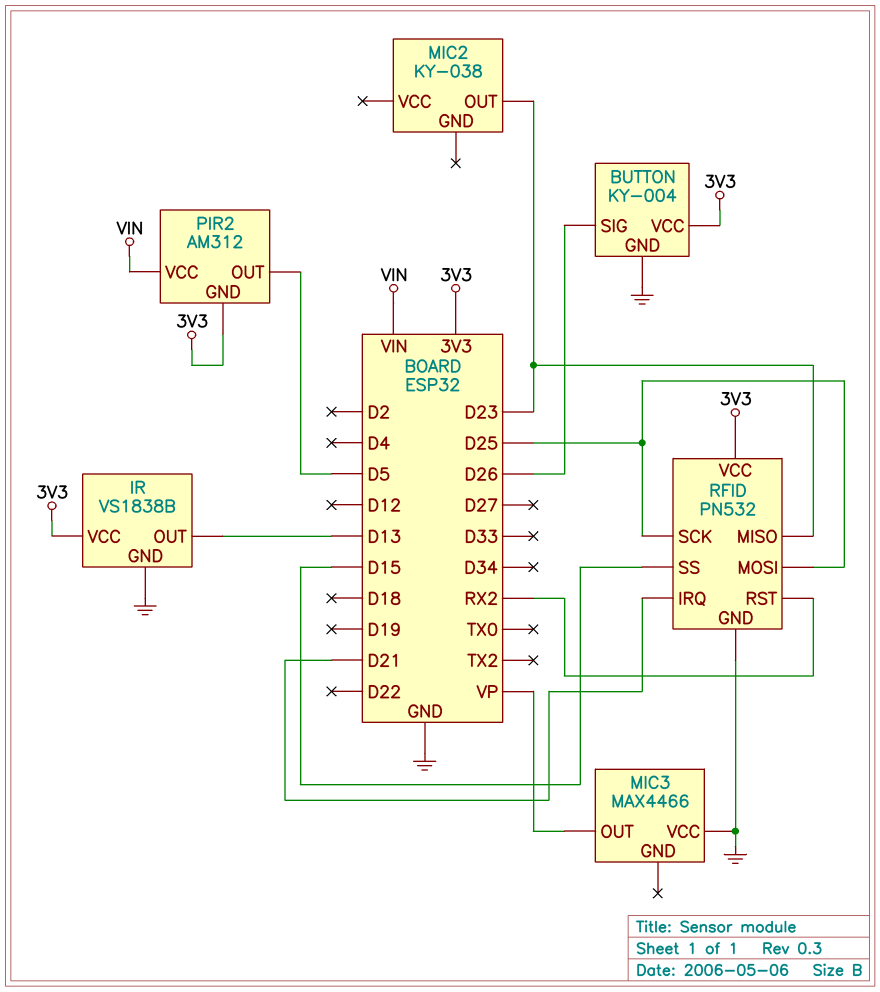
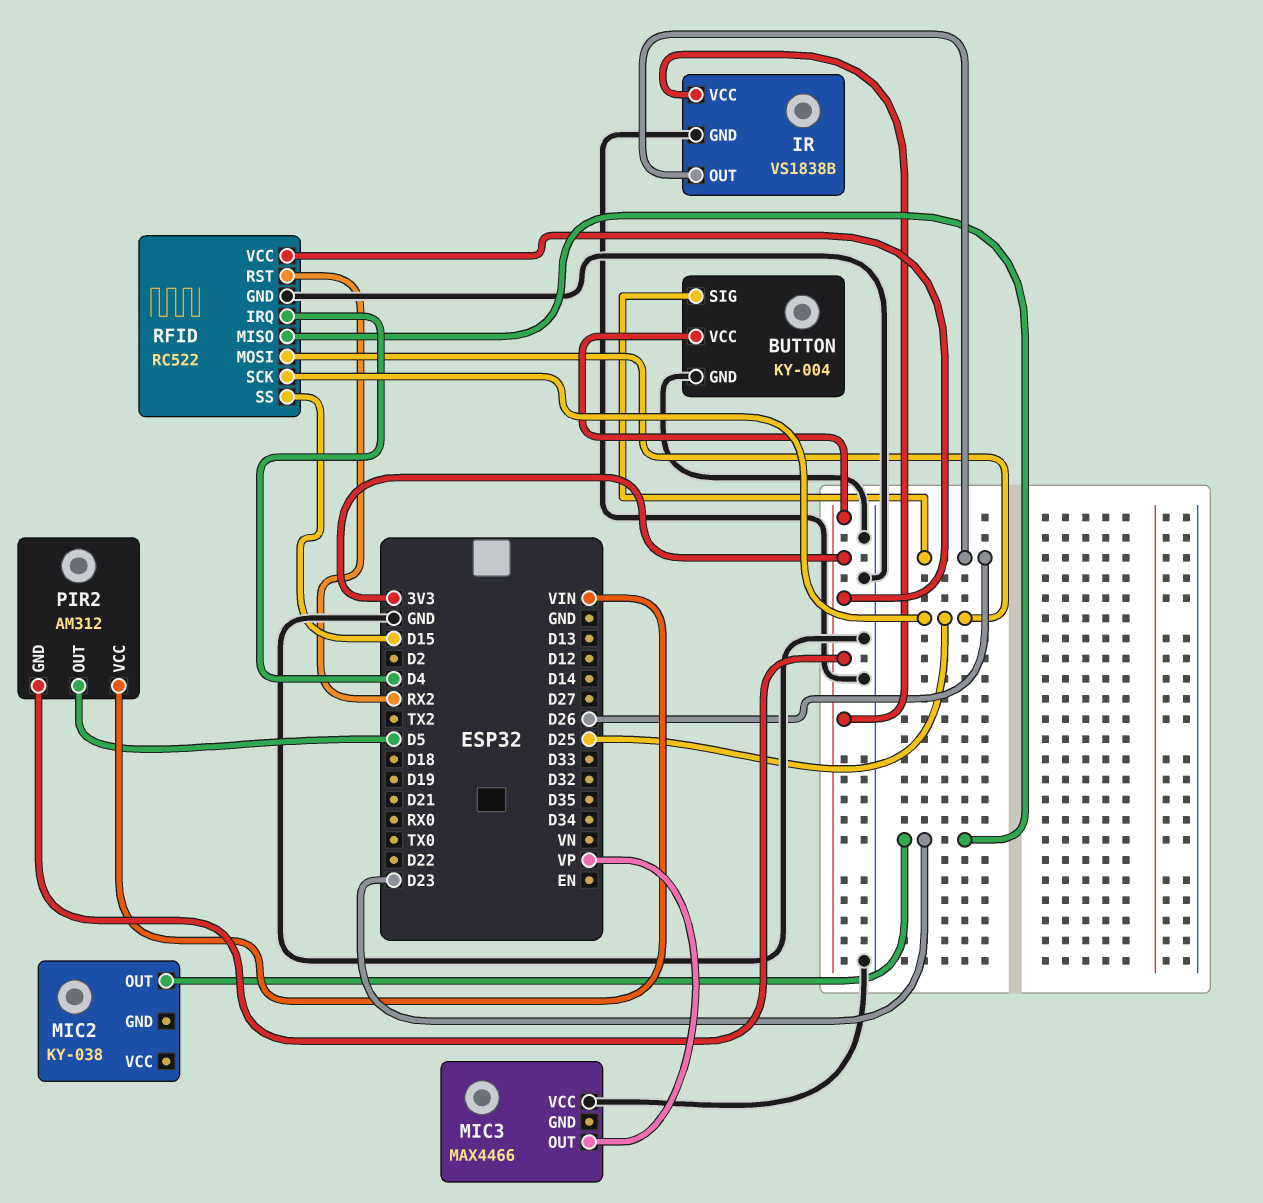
IR pin OUT: D13 -> D26
RFID: PN532 -> RC522
RFID pin IRQ: D21 -> D4

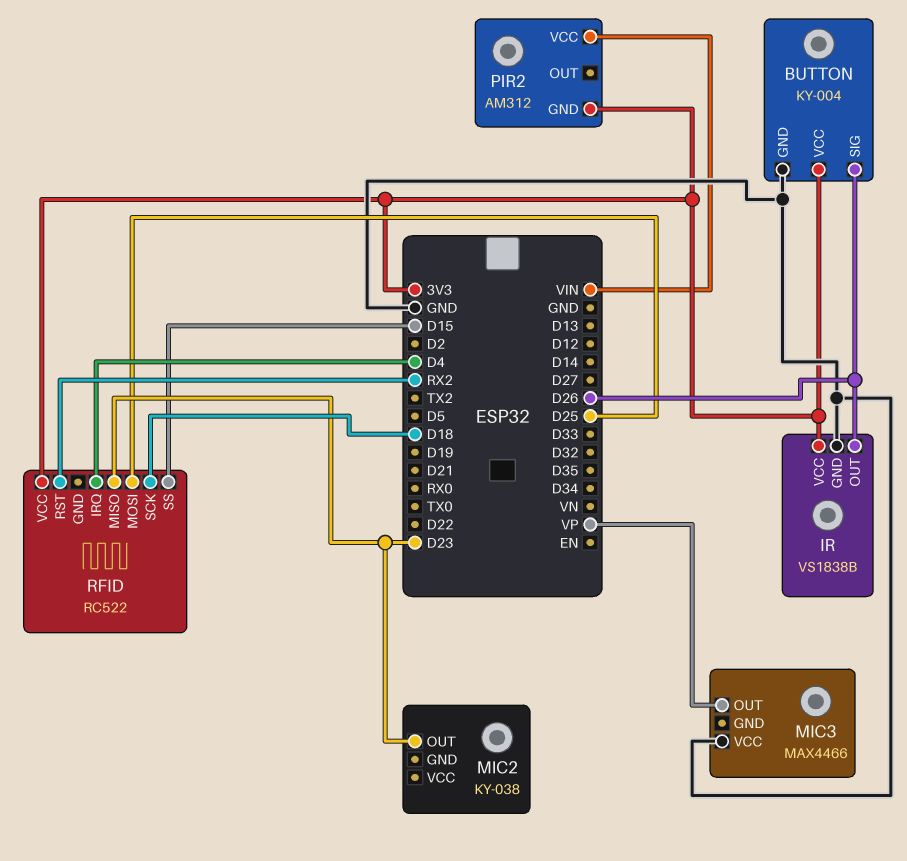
PIR2 pin OUT: D5 -> none
RFID pin GND: GND -> none
RFID pin SCK: D25 -> D18

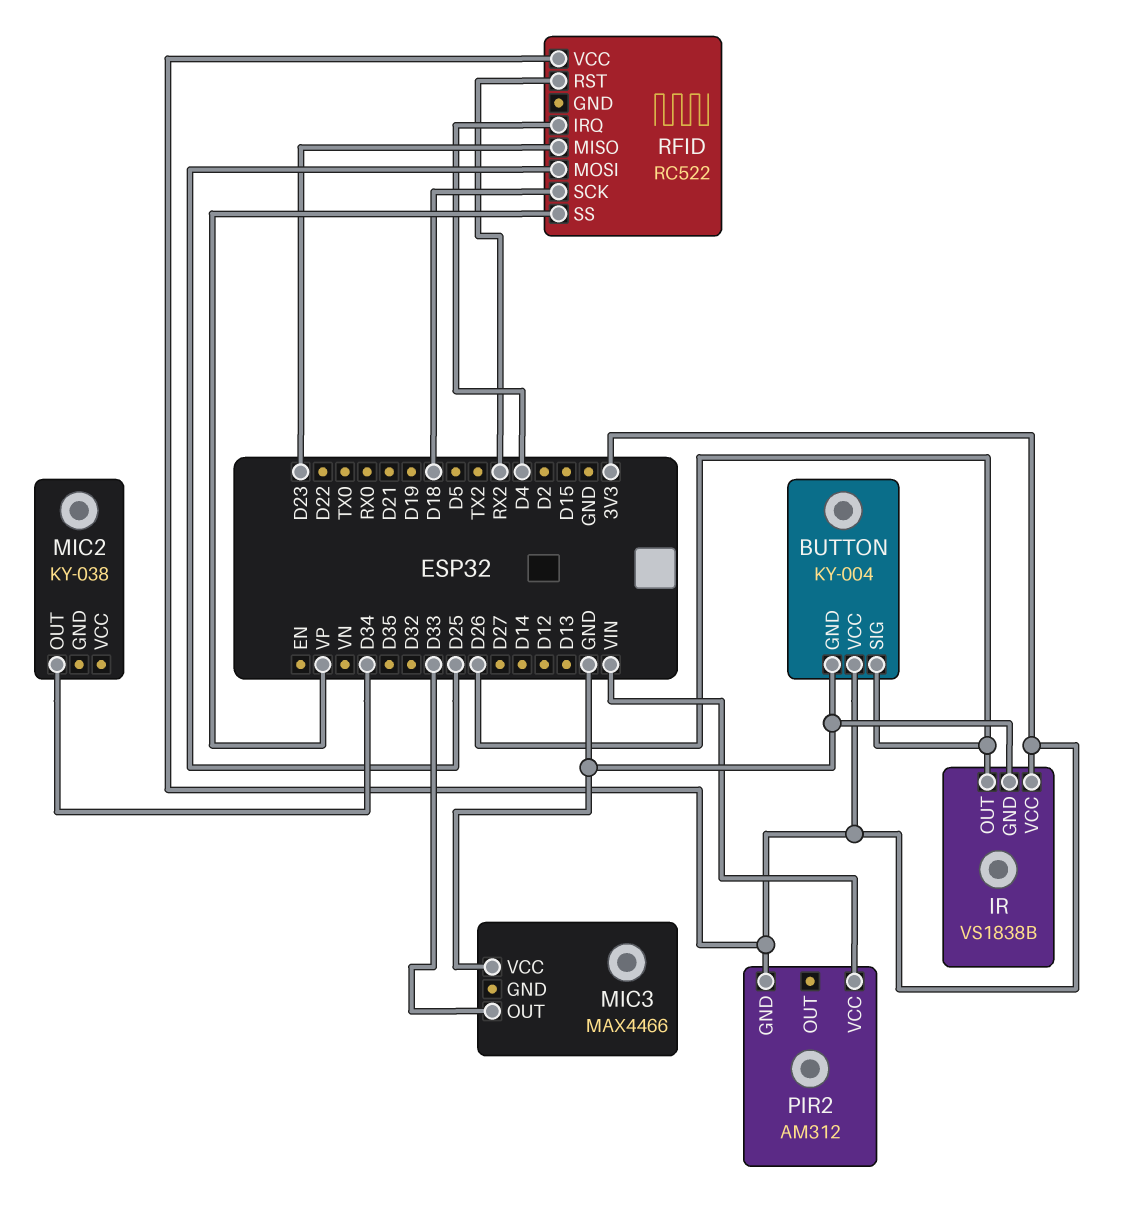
MIC2 pin OUT: D23 -> D34
MIC3 pin OUT: VP -> D33
RFID pin SS: D15 -> VP

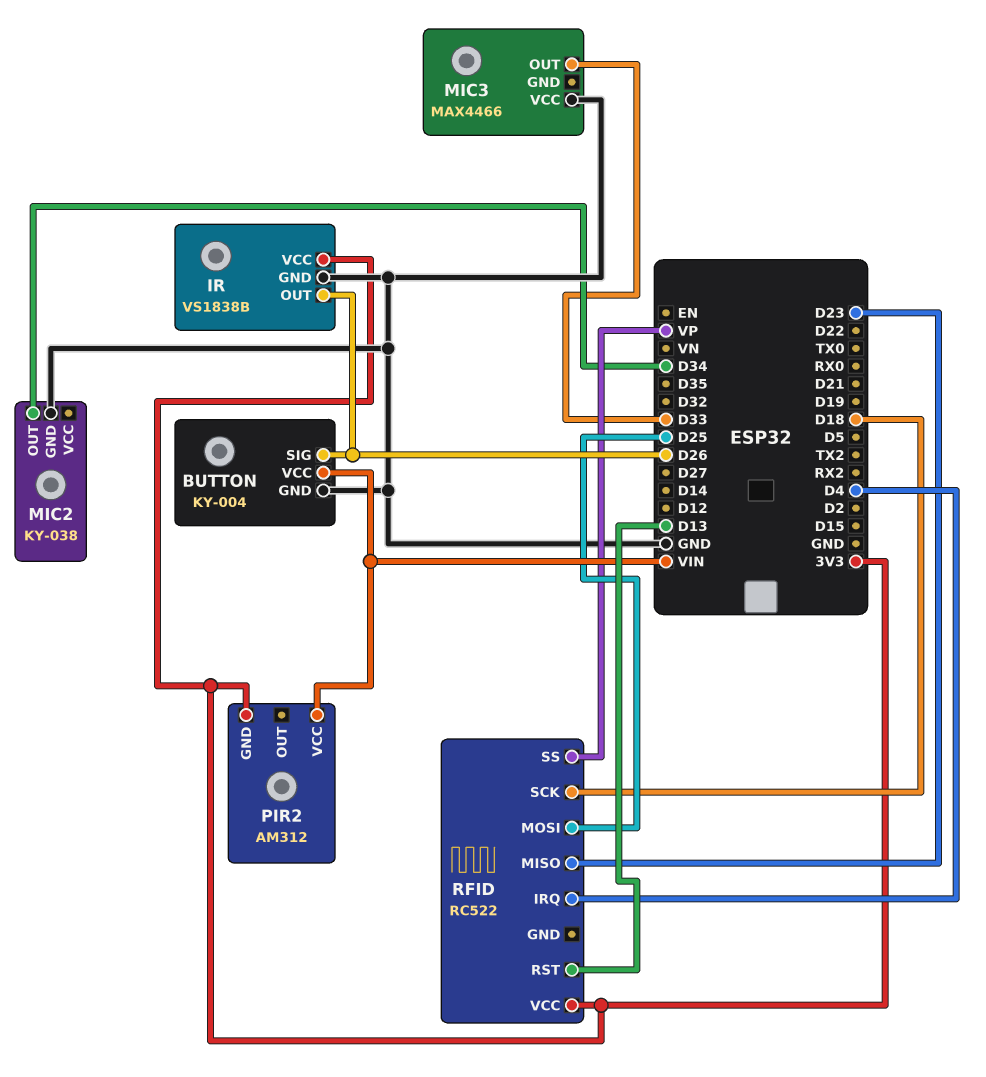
BUTTON pin VCC: 3V3 -> VIN
MIC2 pin GND: none -> GND
RFID pin RST: RX2 -> D13

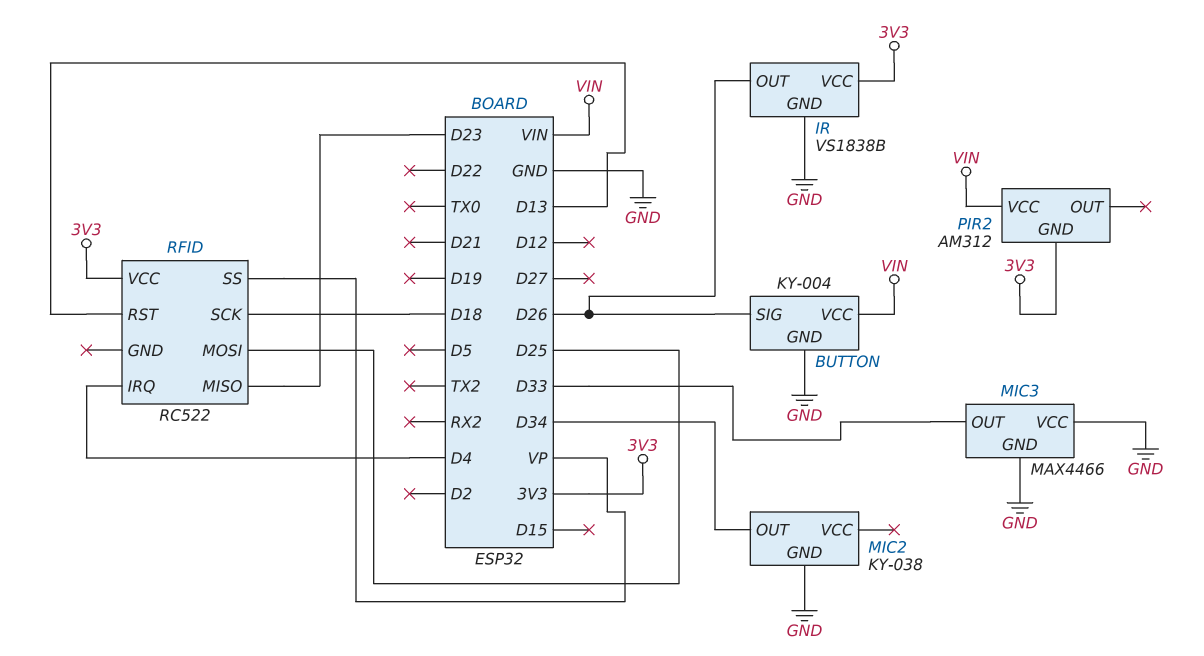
MIC3 pin GND: none -> GND

